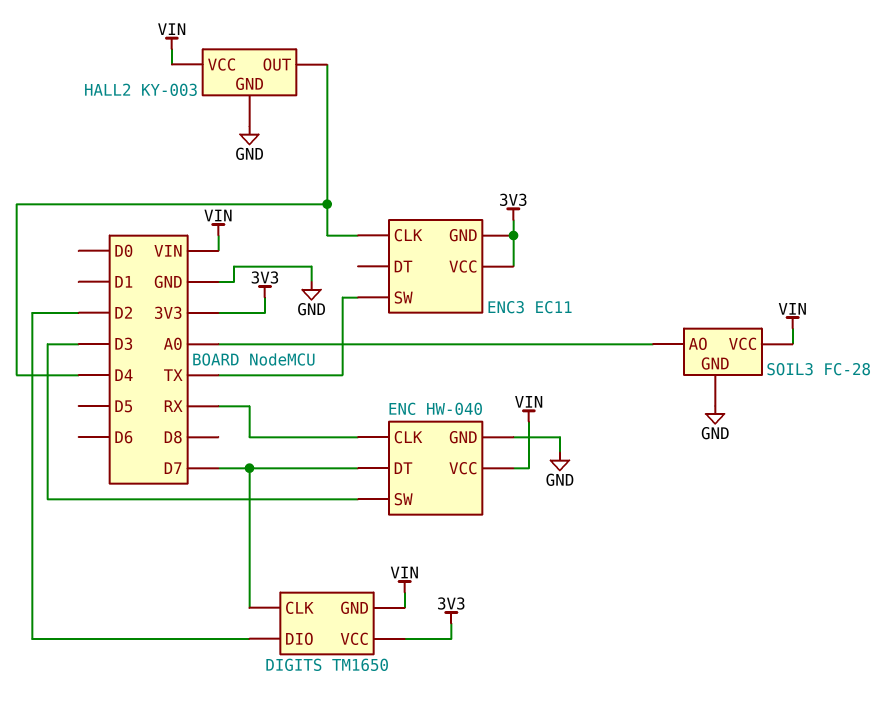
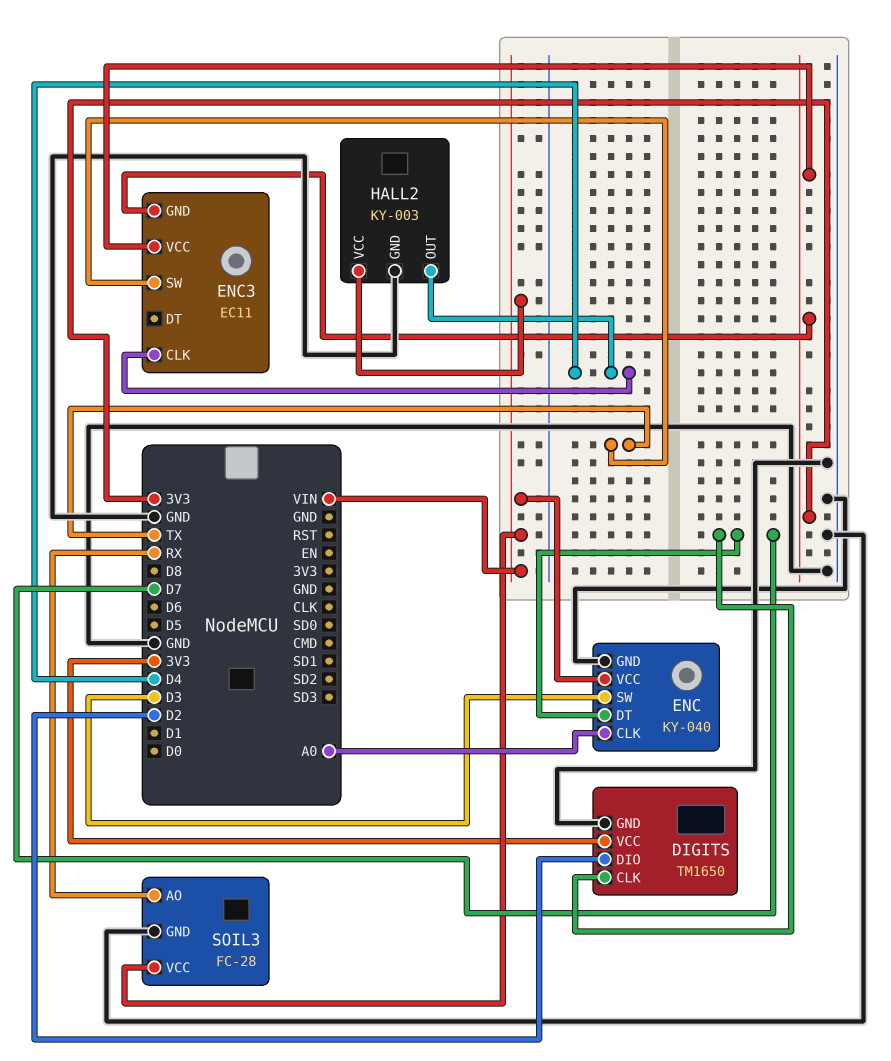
DIGITS pin GND: VIN -> GND
ENC: HW-040 -> KY-040
ENC pin CLK: RX -> A0
SOIL3 pin AO: A0 -> RX

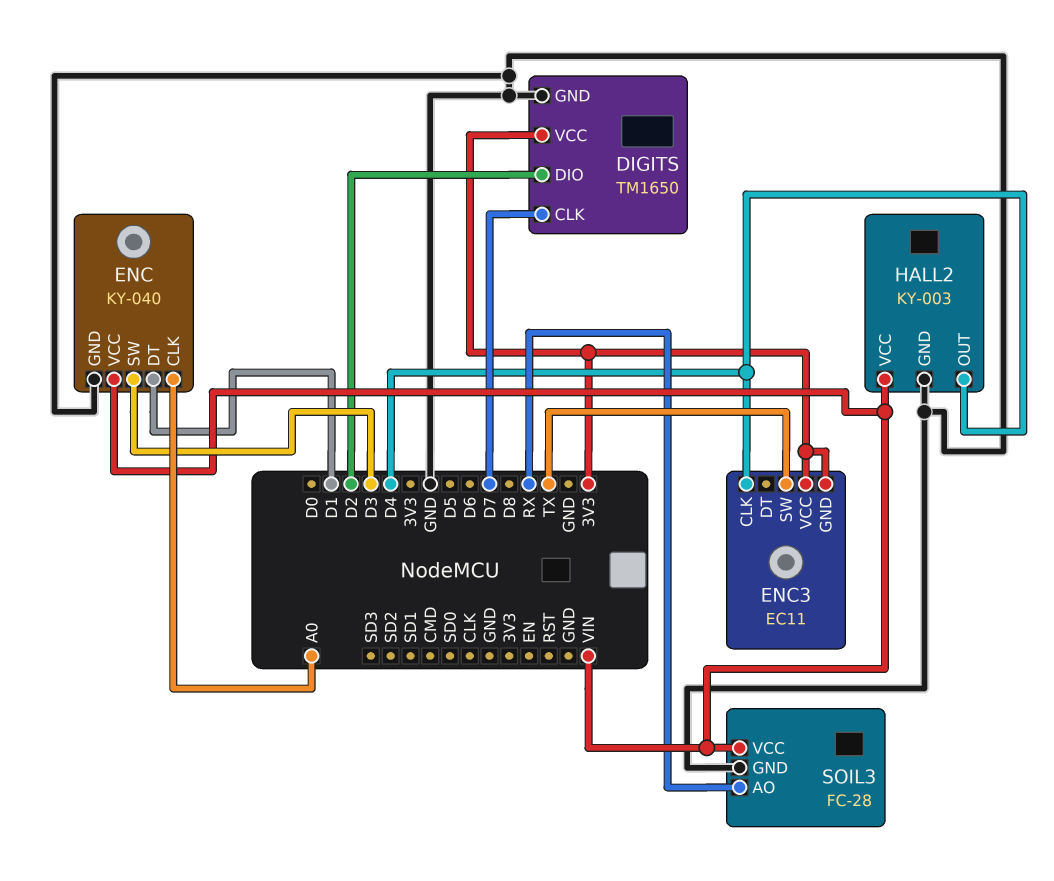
ENC pin DT: D7 -> D1

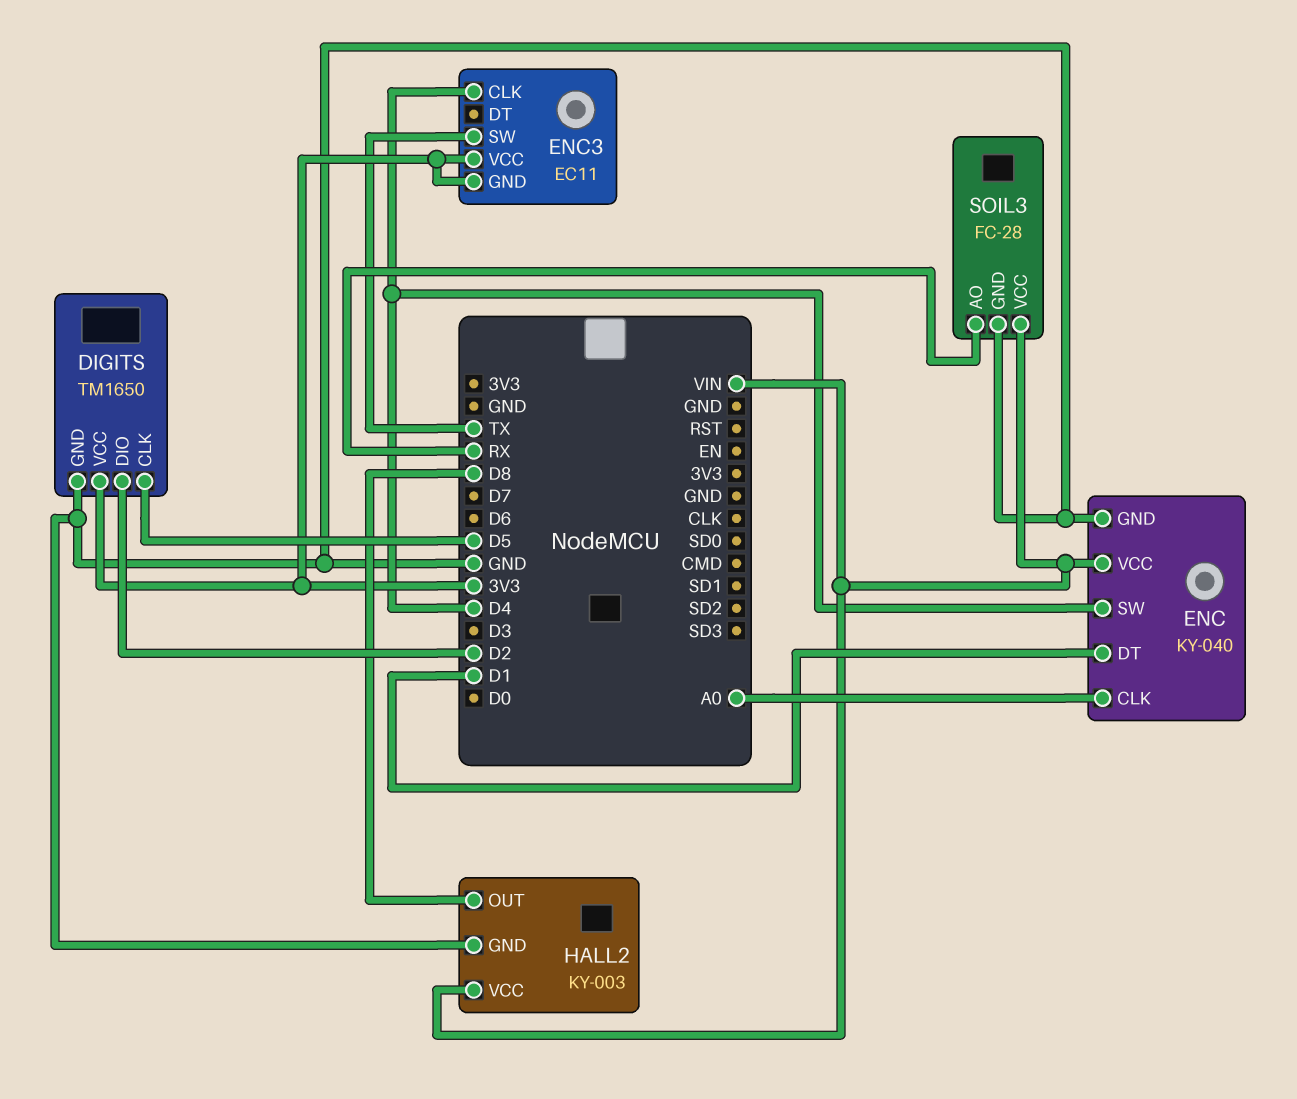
DIGITS pin CLK: D7 -> D5
ENC pin SW: D3 -> D4
HALL2 pin OUT: D4 -> D8

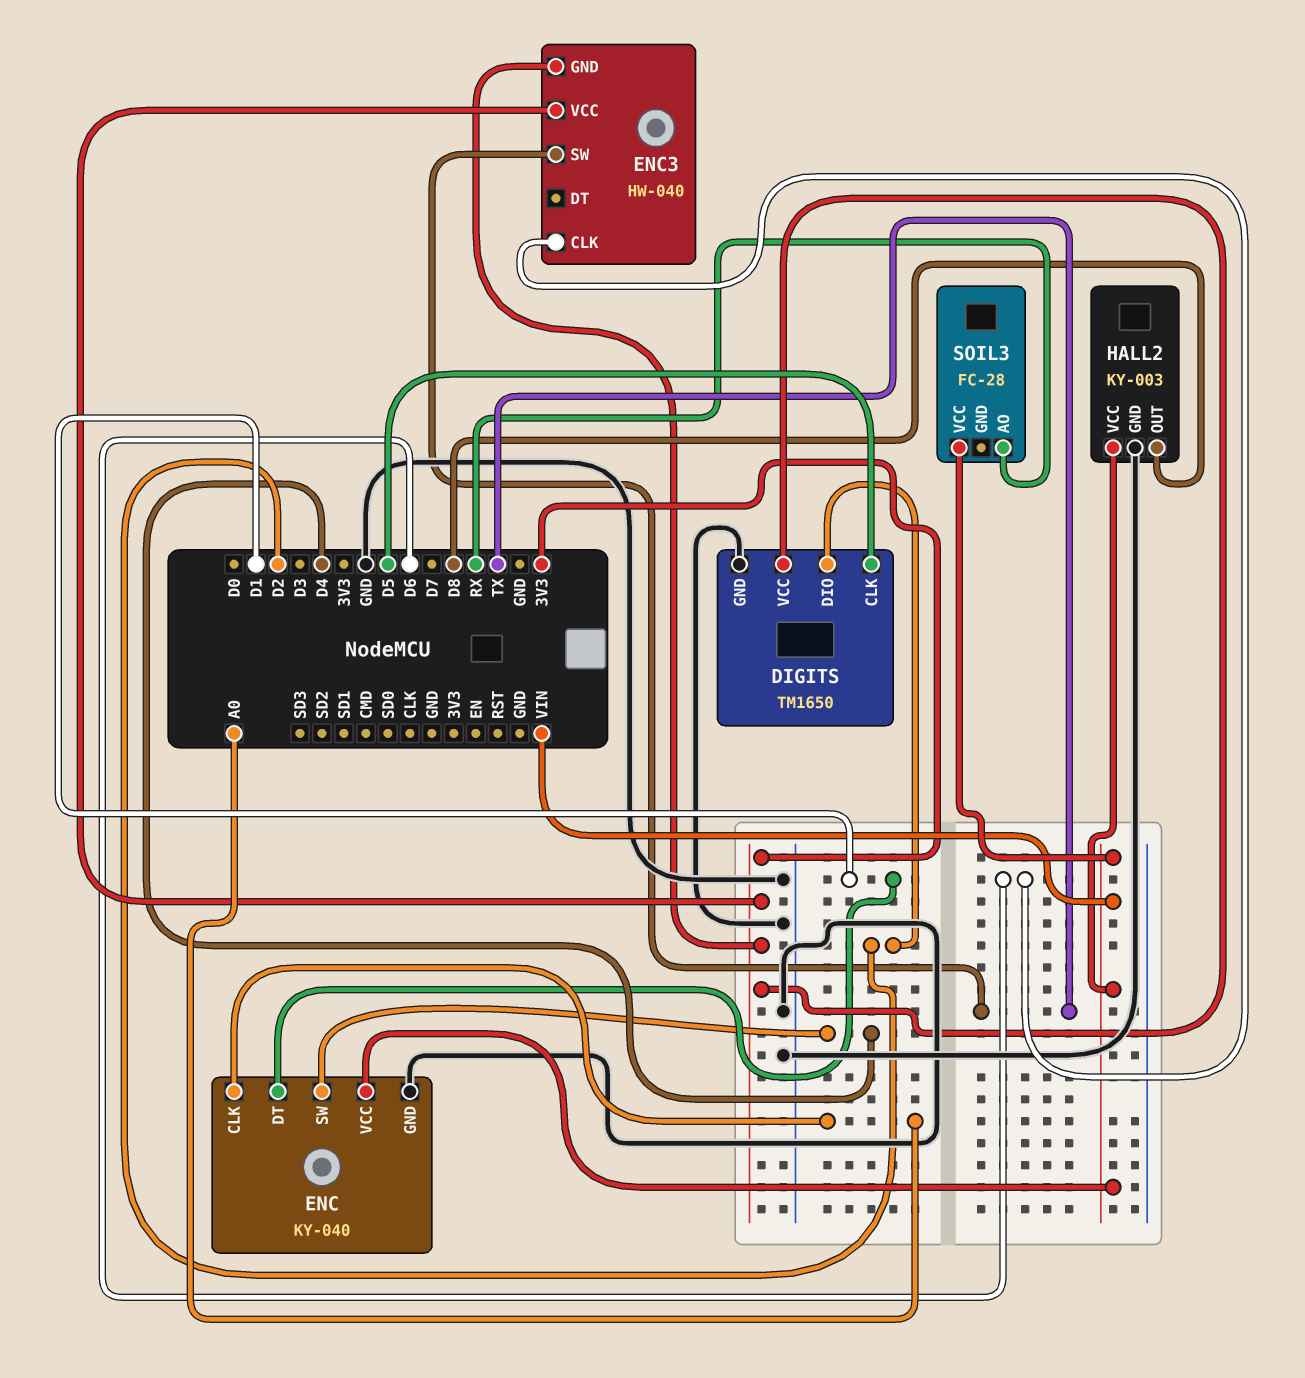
ENC3: EC11 -> HW-040
ENC3 pin CLK: D4 -> D6
SOIL3 pin GND: GND -> none

